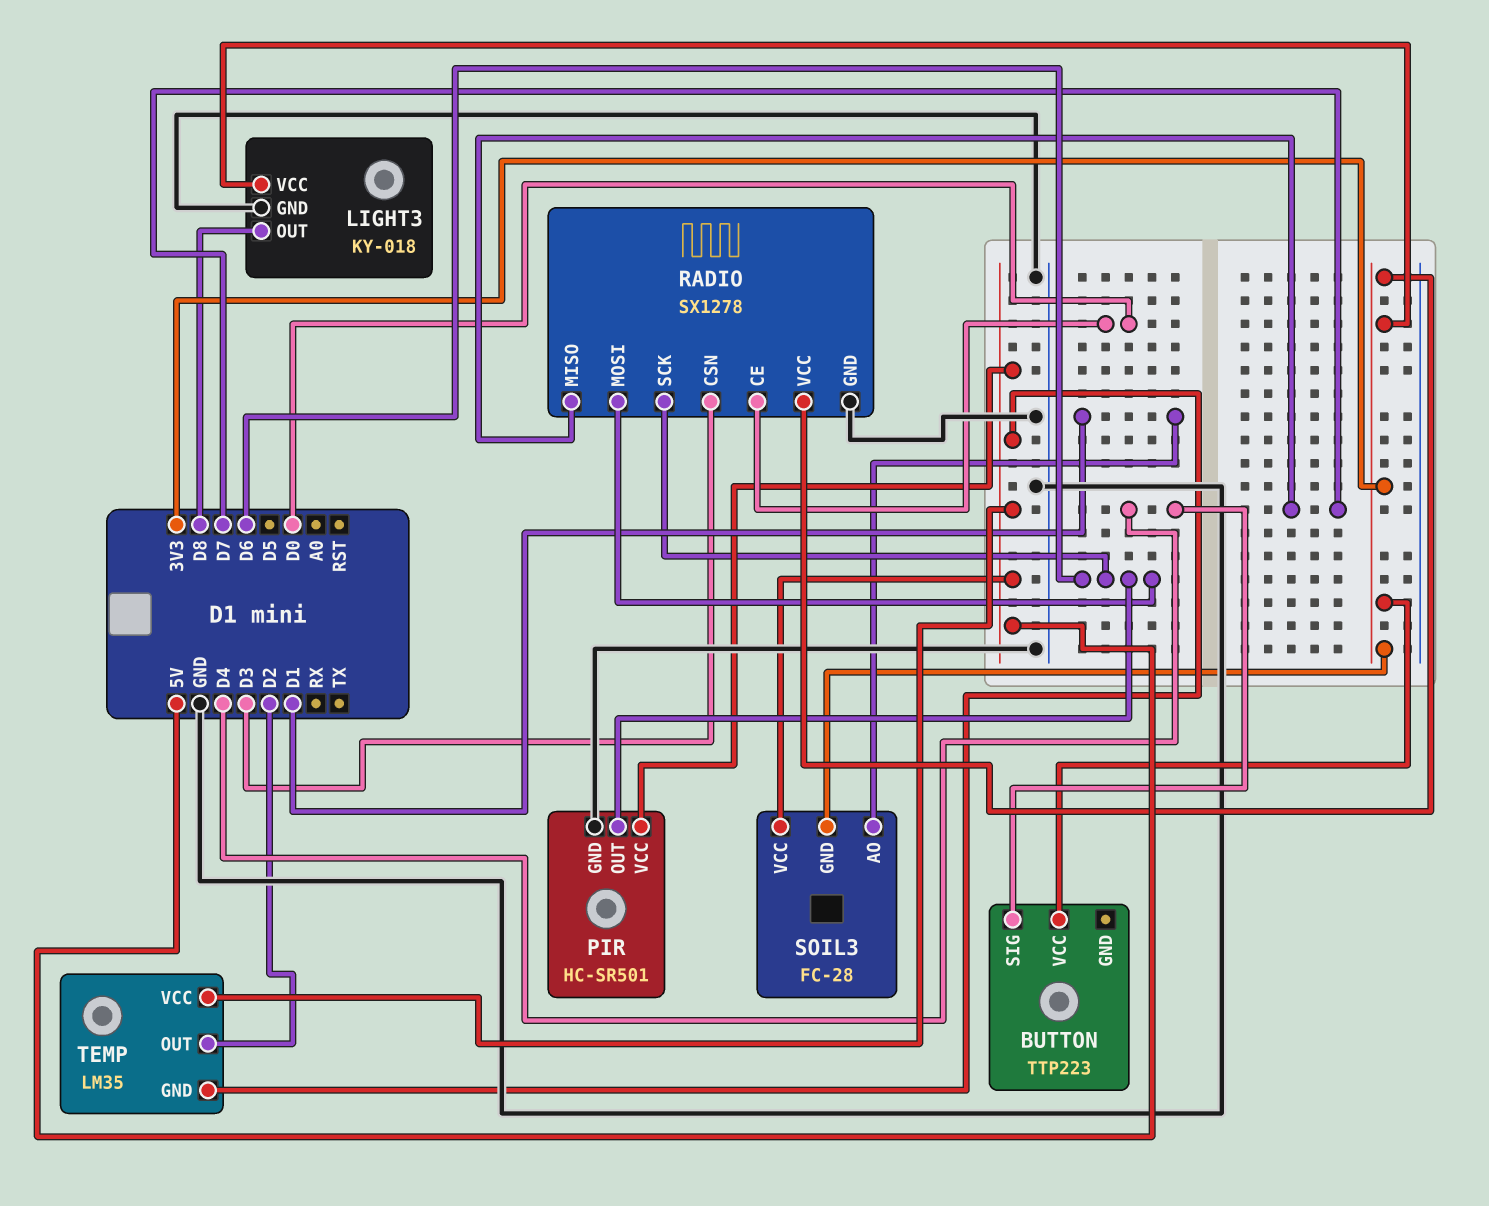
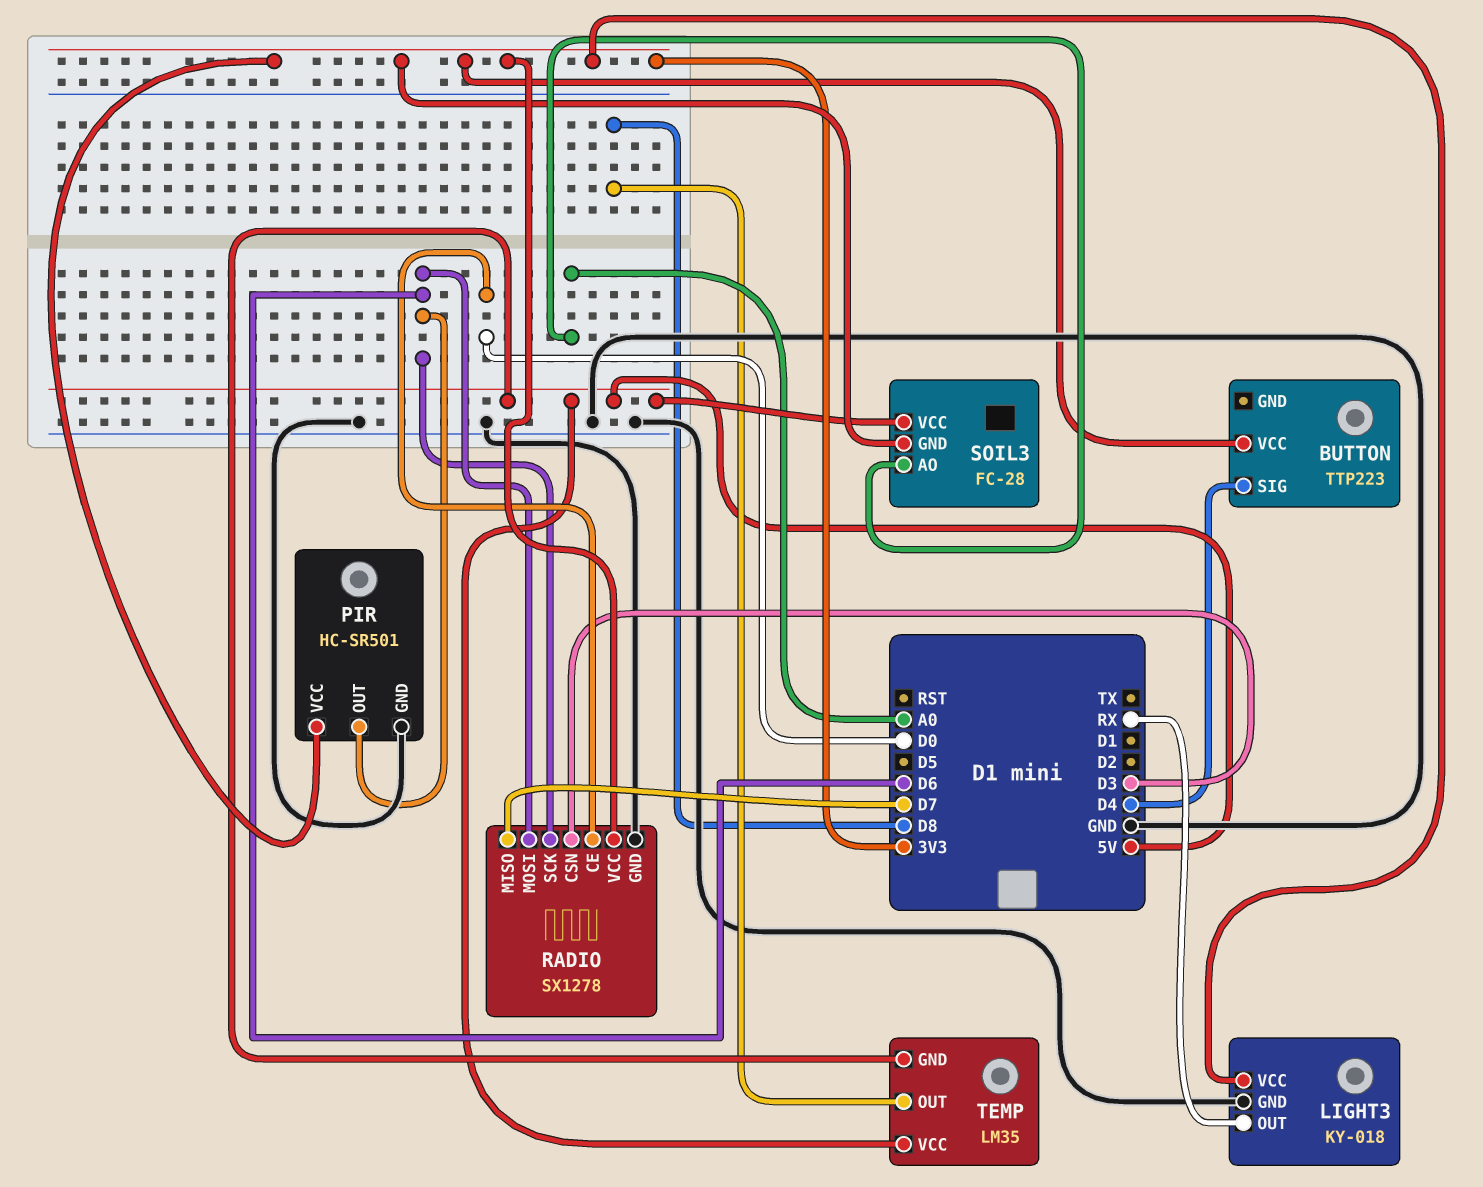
LIGHT3 pin OUT: D8 -> RX
PIR pin VCC: 5V -> 3V3
SOIL3 pin AO: D1 -> A0
TEMP pin OUT: D2 -> D8

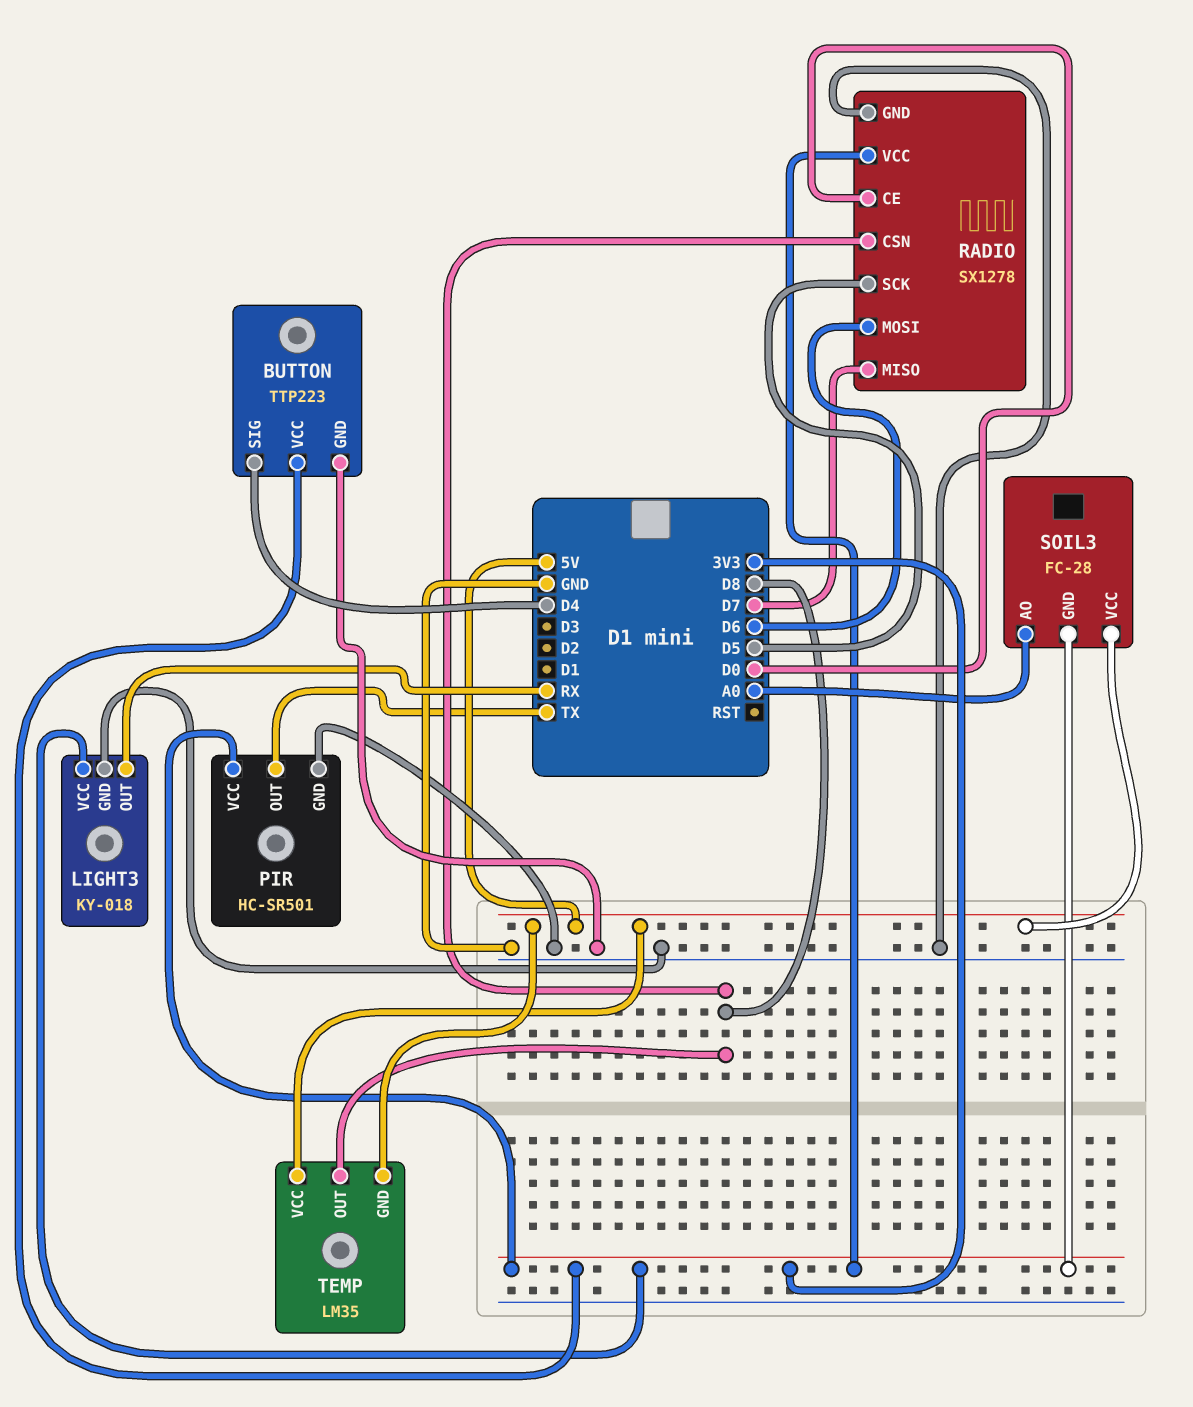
BUTTON pin GND: none -> GND
PIR pin OUT: D6 -> TX
RADIO pin CSN: D3 -> D8
RADIO pin SCK: D6 -> D5

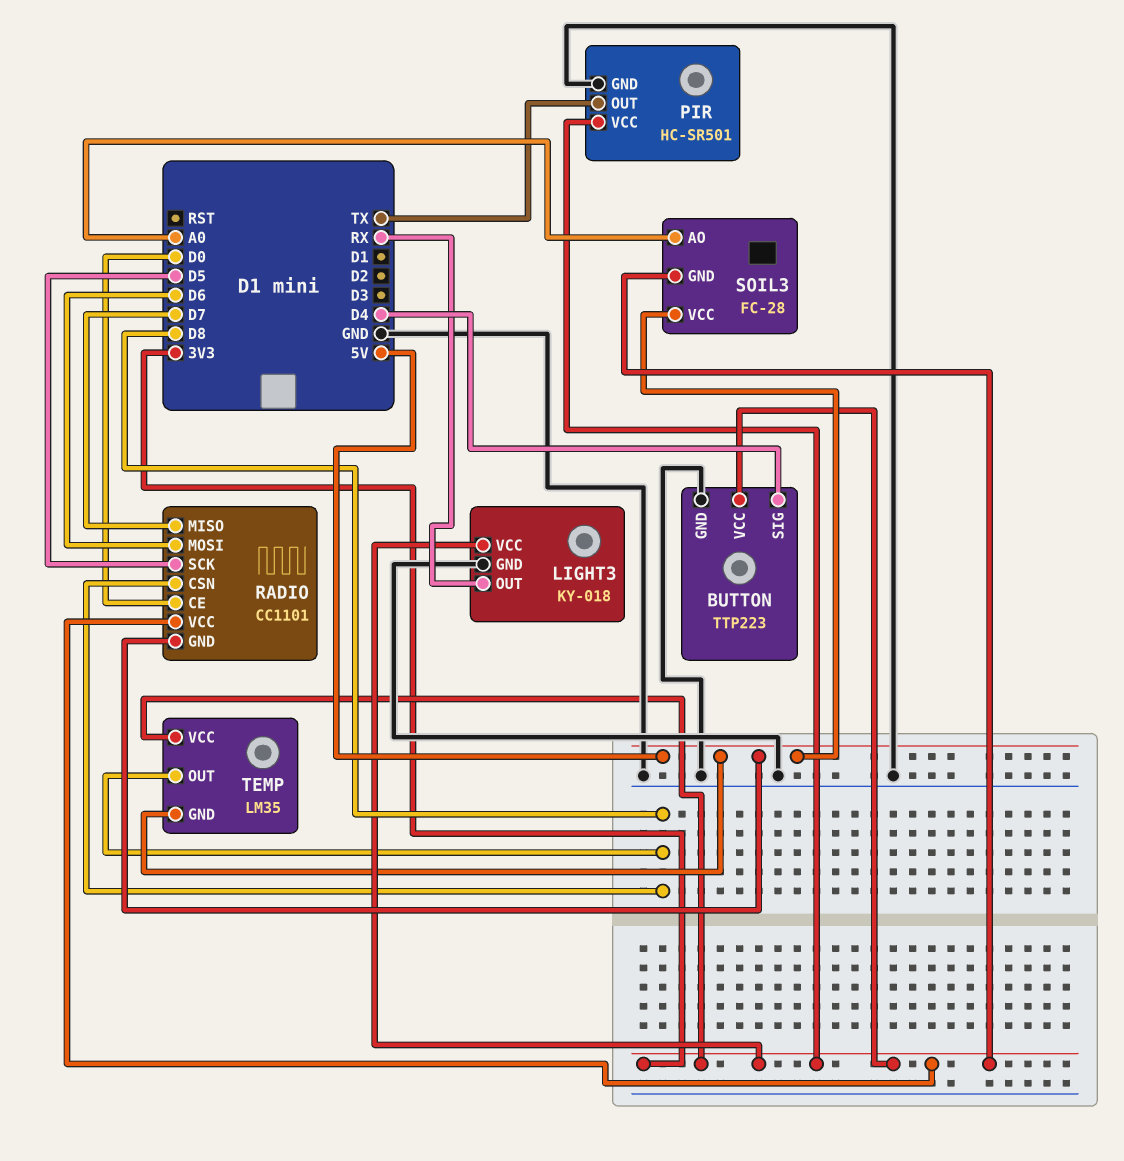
RADIO: SX1278 -> CC1101
RADIO pin GND: GND -> 5V
TEMP pin VCC: 5V -> 3V3

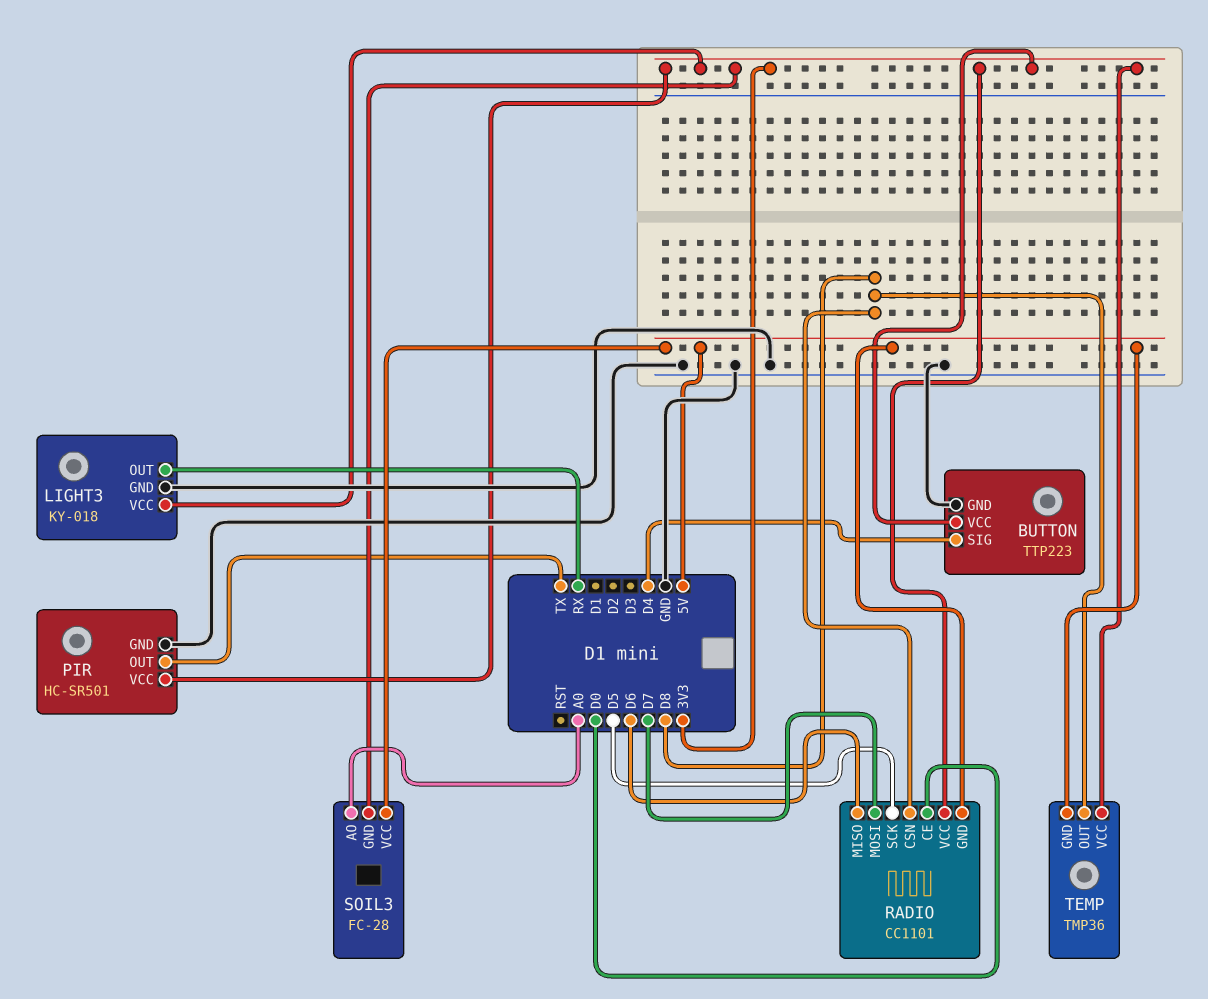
RADIO pin MISO: D7 -> D6
RADIO pin MOSI: D6 -> D7
TEMP: LM35 -> TMP36

